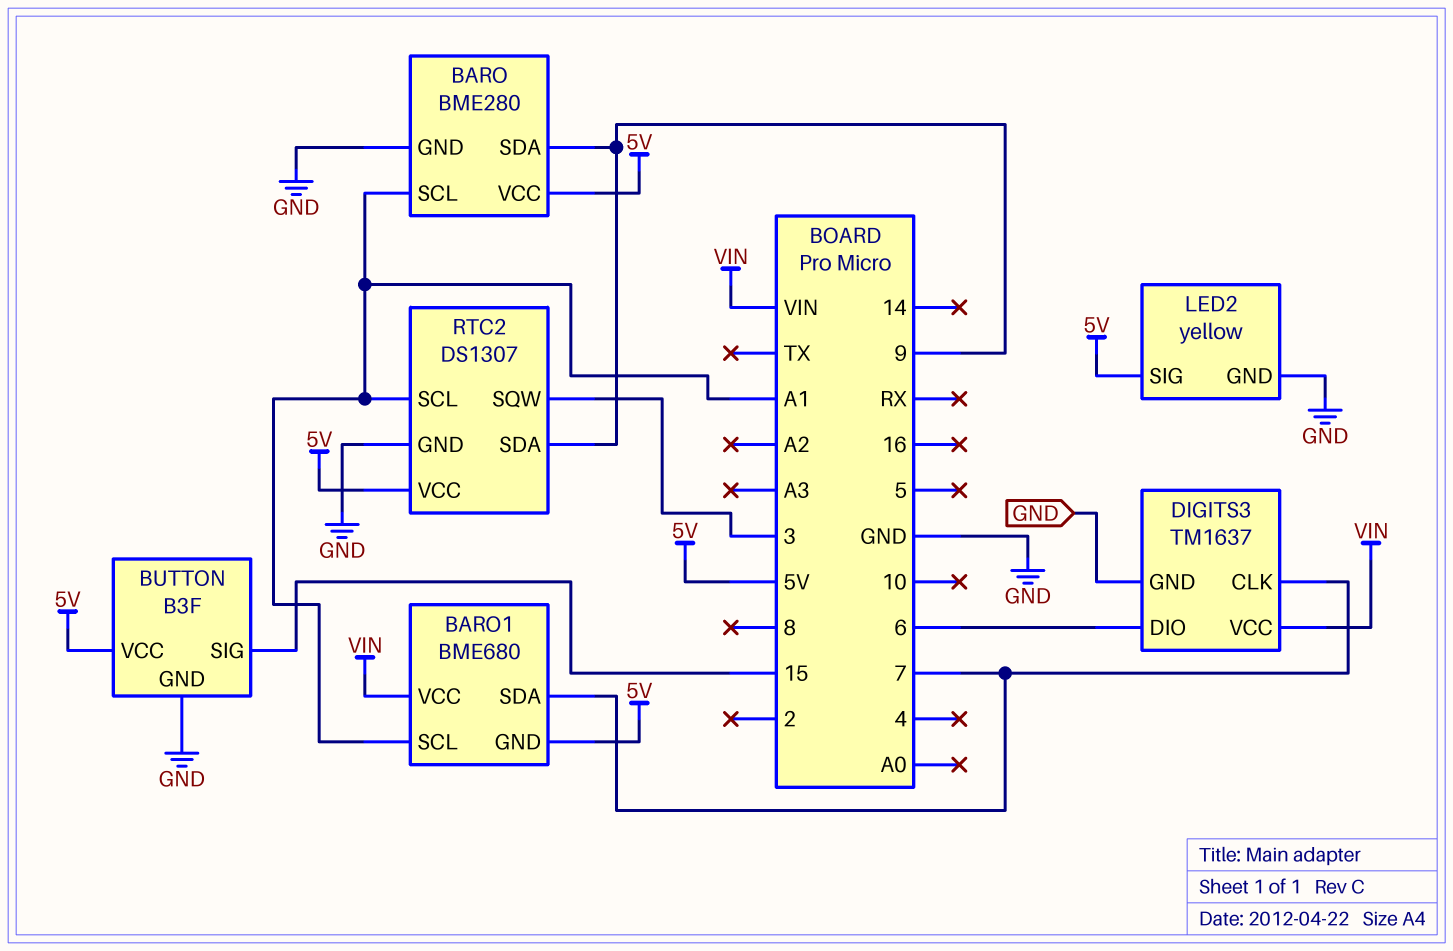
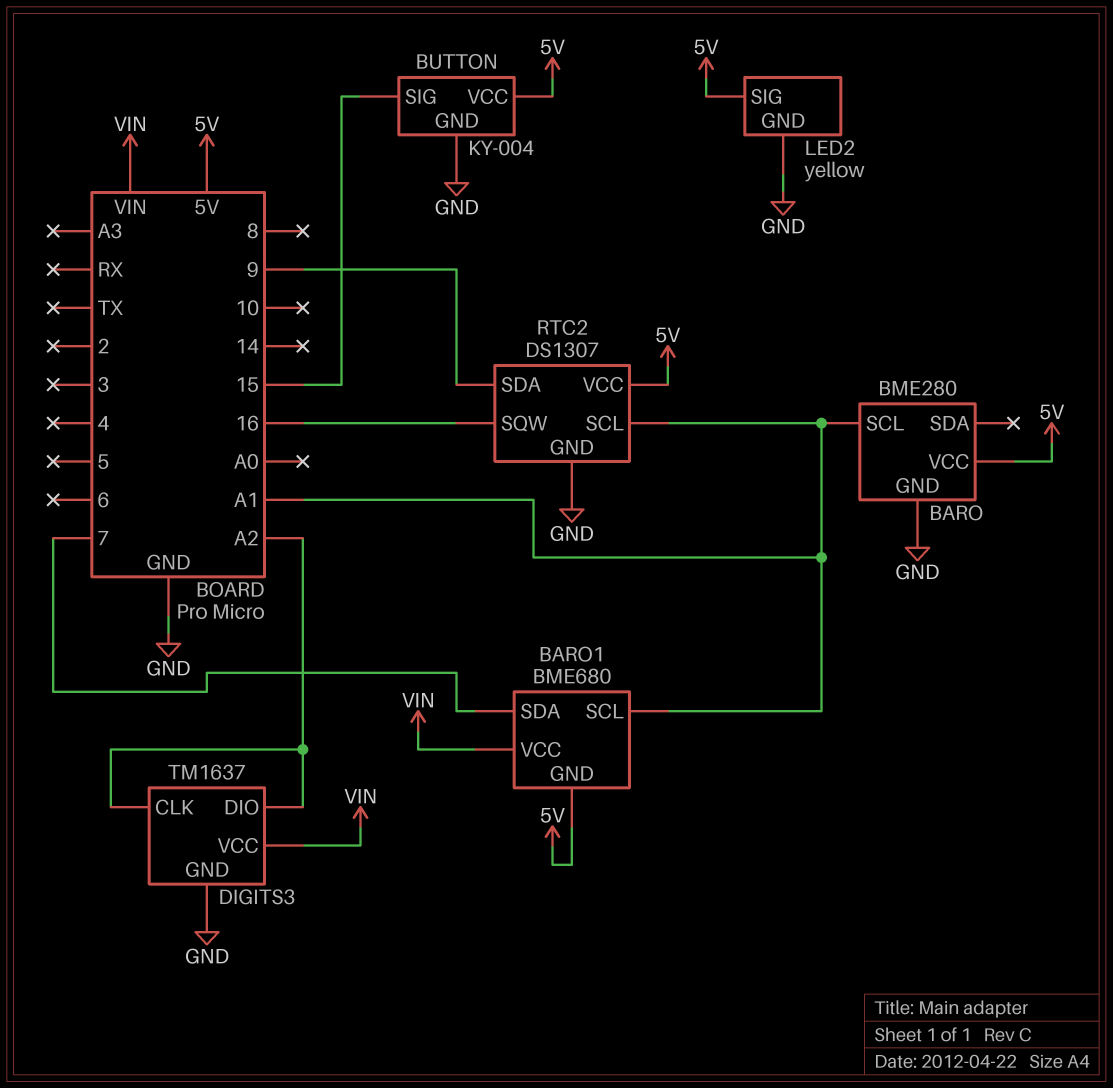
BARO pin SDA: 9 -> none
BUTTON: B3F -> KY-004
DIGITS3 pin CLK: 7 -> A2
DIGITS3 pin DIO: 6 -> A2
RTC2 pin SQW: 3 -> 16

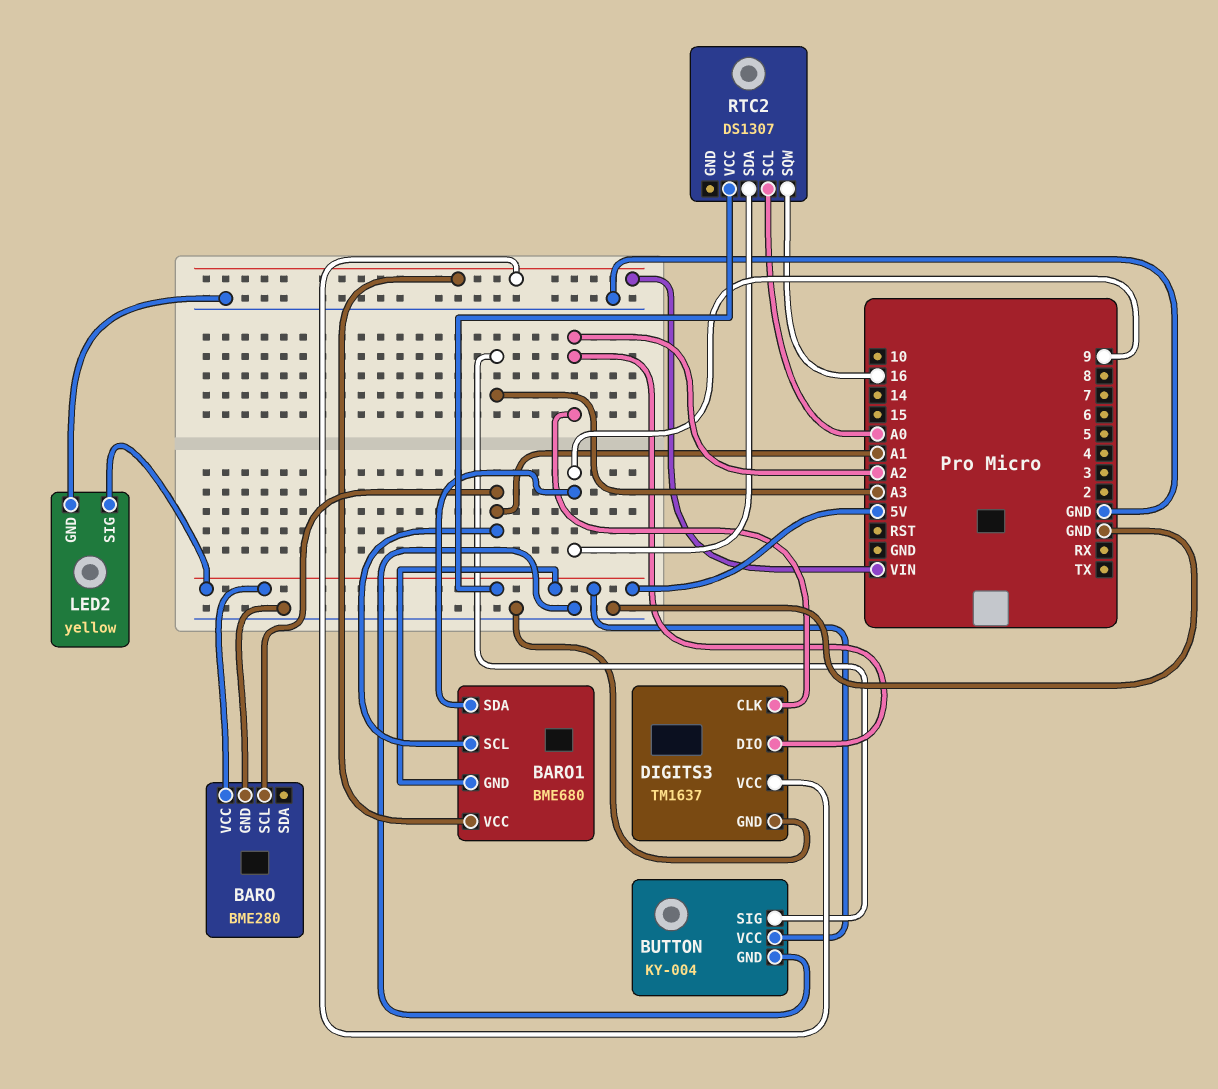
BARO1 pin SDA: 7 -> 9
BUTTON pin SIG: 15 -> A3
RTC2 pin GND: GND -> none
RTC2 pin SCL: A1 -> A0

